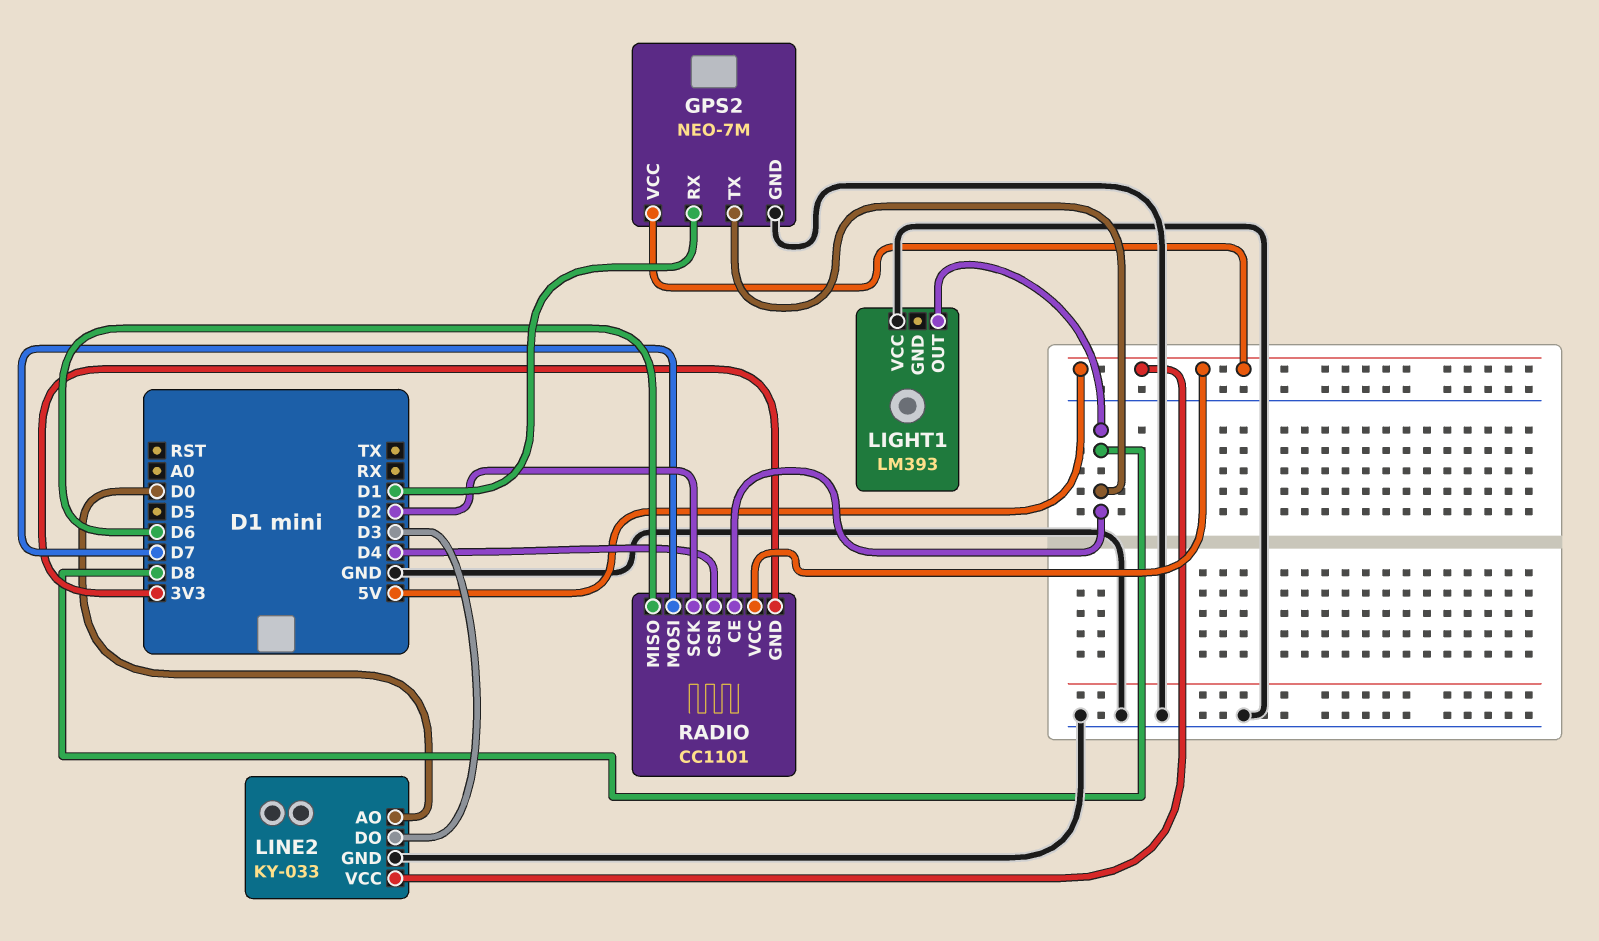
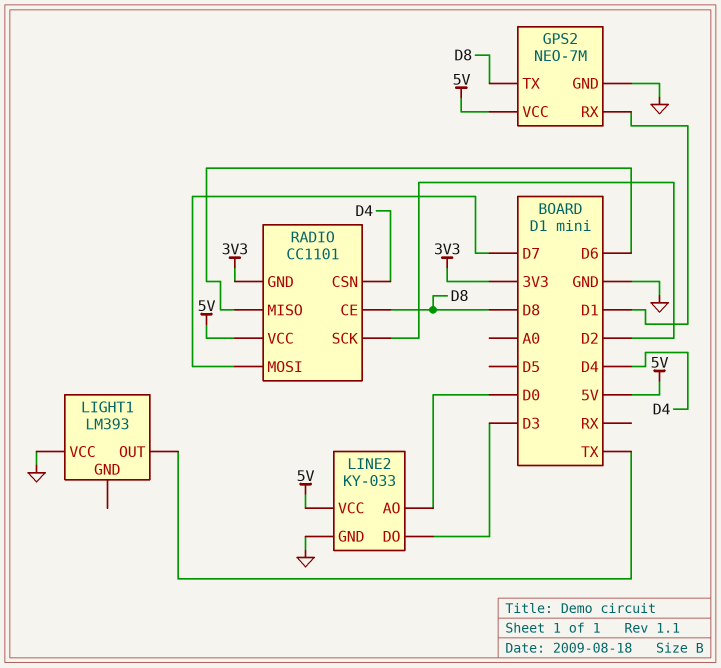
LIGHT1 pin OUT: D8 -> TX

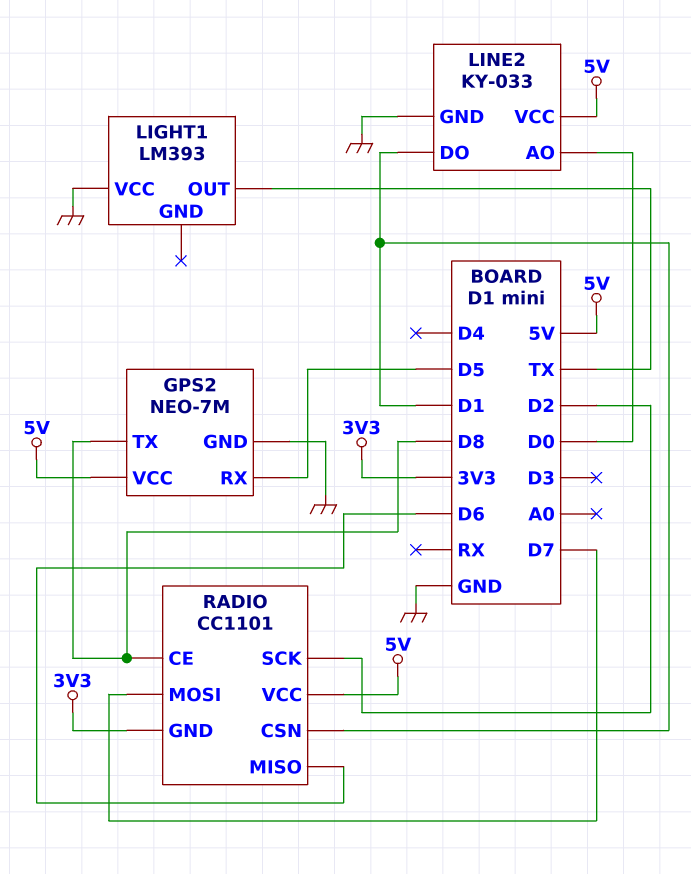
GPS2 pin RX: D1 -> D5
LINE2 pin DO: D3 -> D1
RADIO pin CSN: D4 -> D1

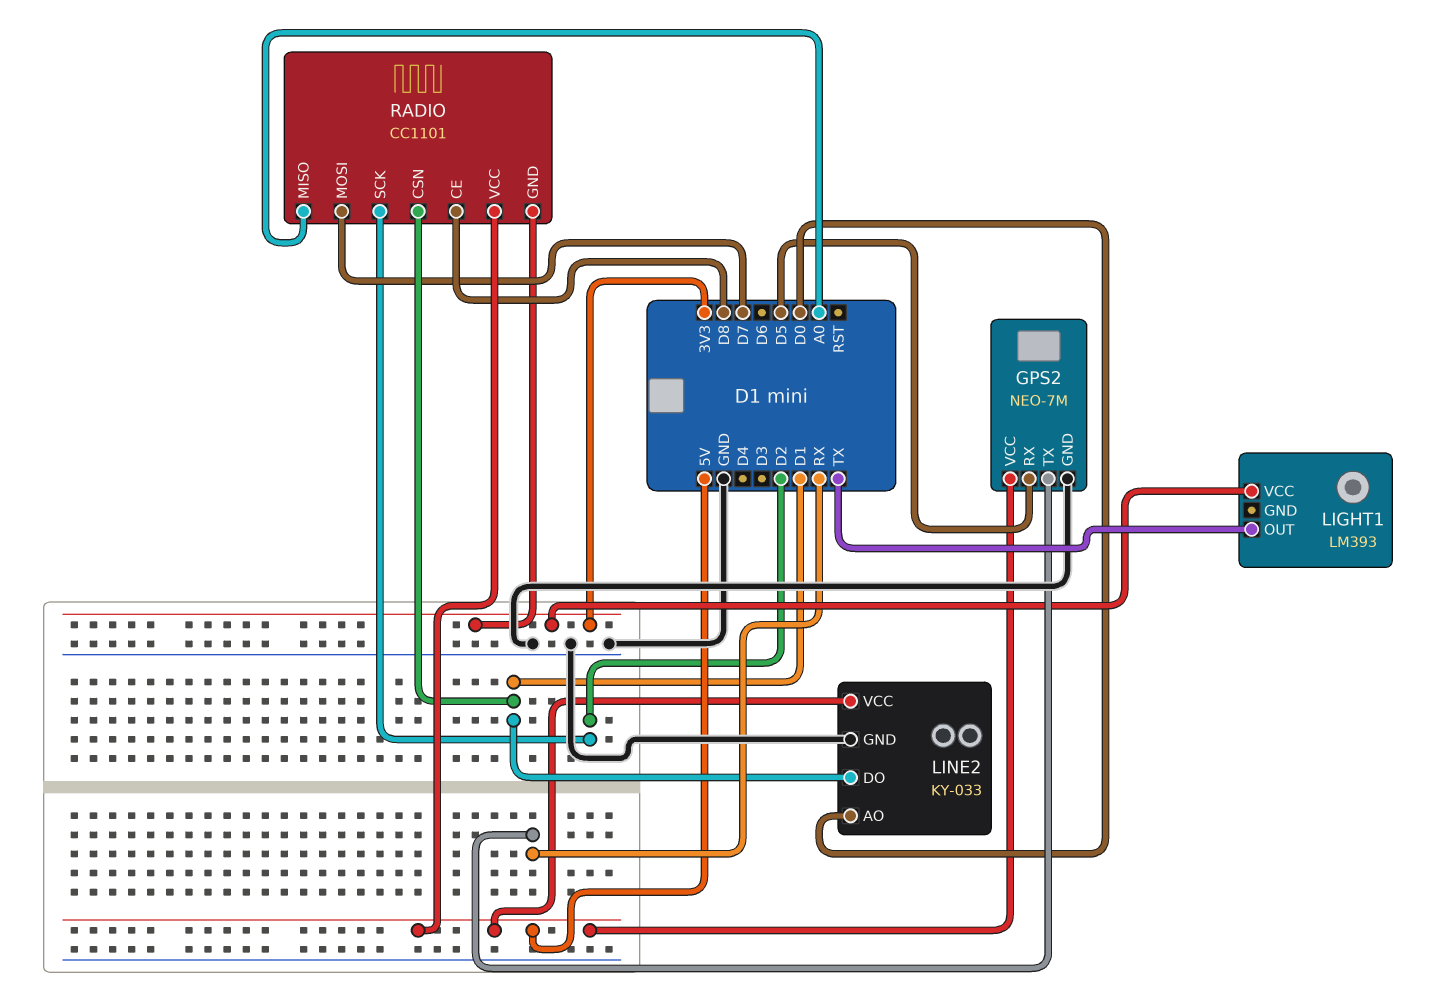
GPS2 pin TX: D8 -> RX
LIGHT1 pin VCC: GND -> 3V3
RADIO pin MISO: D6 -> A0

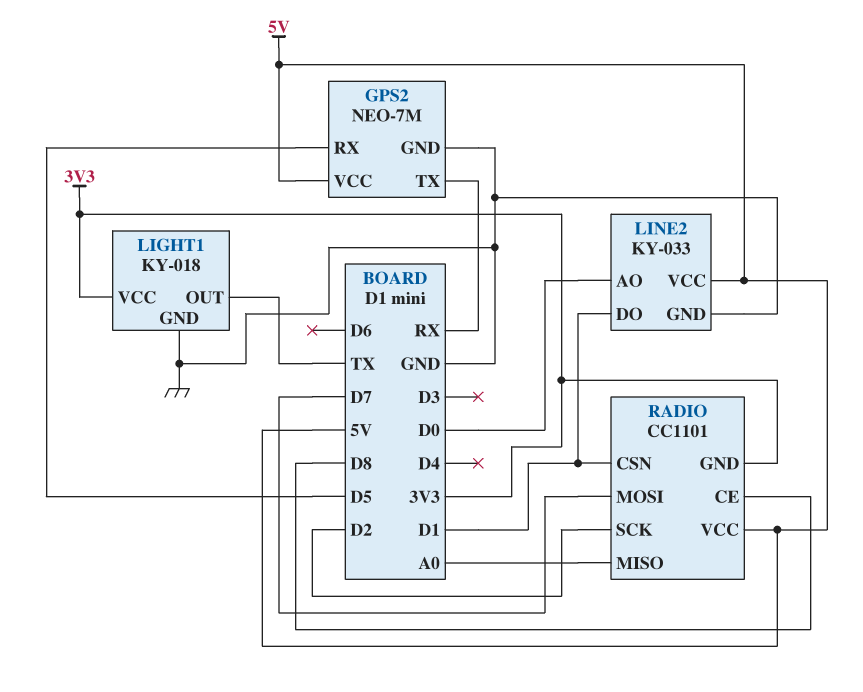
LIGHT1: LM393 -> KY-018
LIGHT1 pin GND: none -> GND

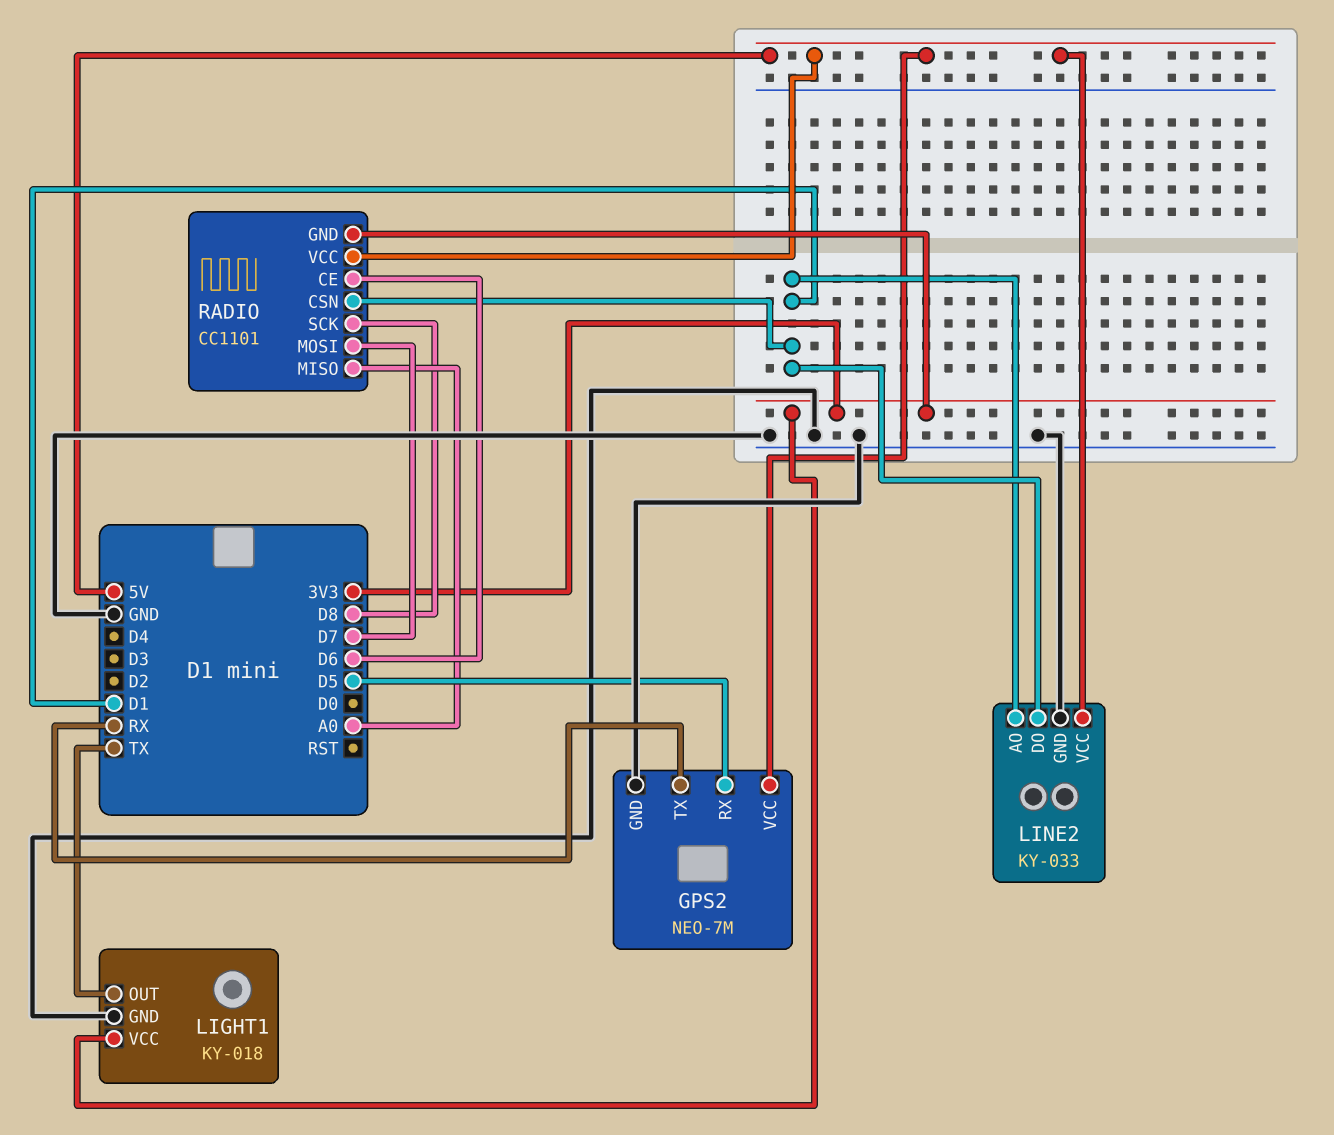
LINE2 pin AO: D0 -> D1
RADIO pin CE: D8 -> D6
RADIO pin SCK: D2 -> D8

